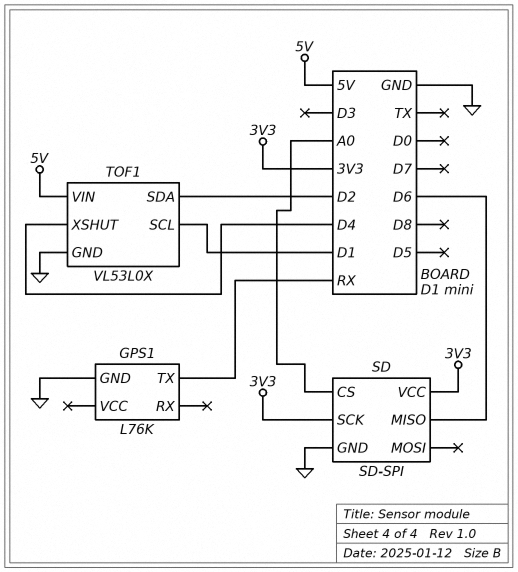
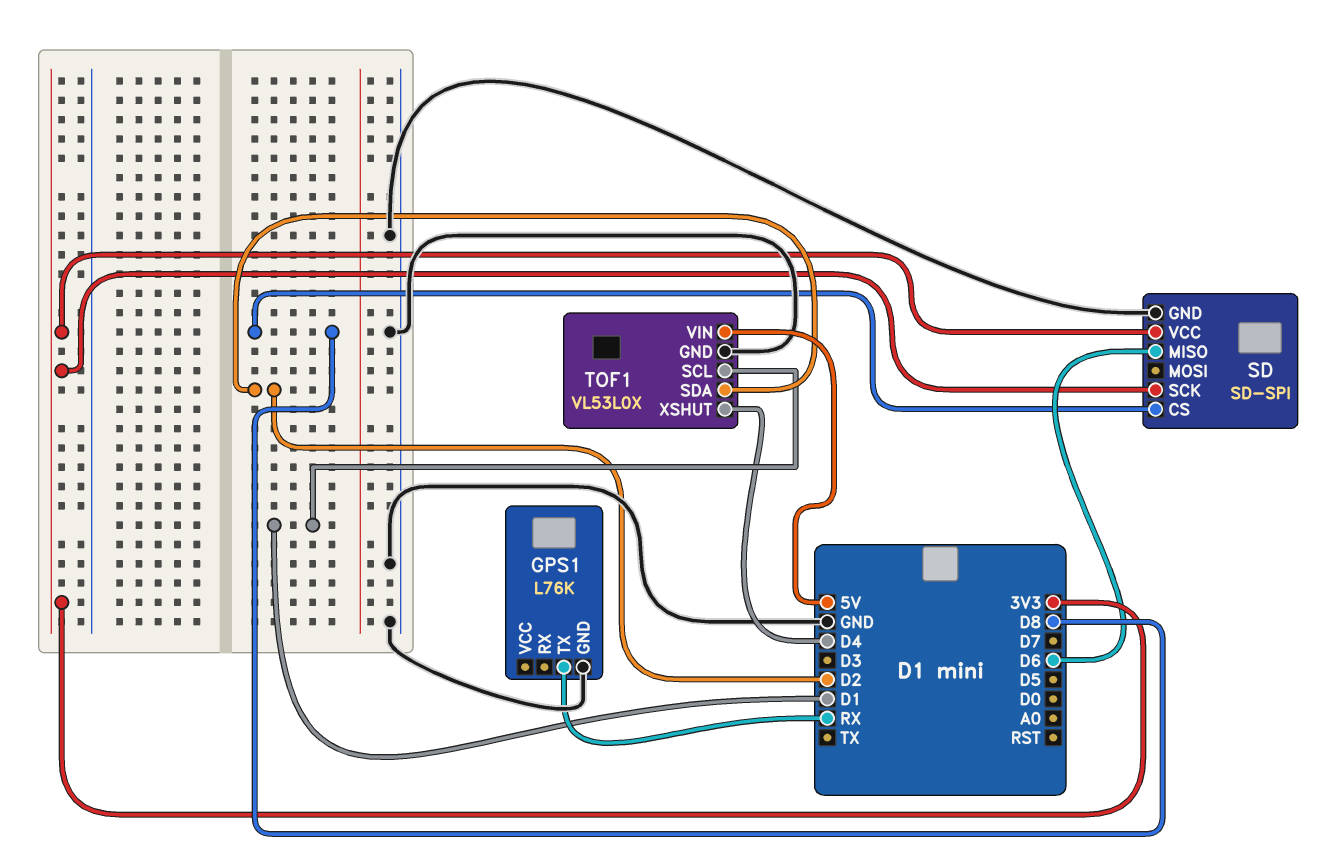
SD pin CS: A0 -> D8

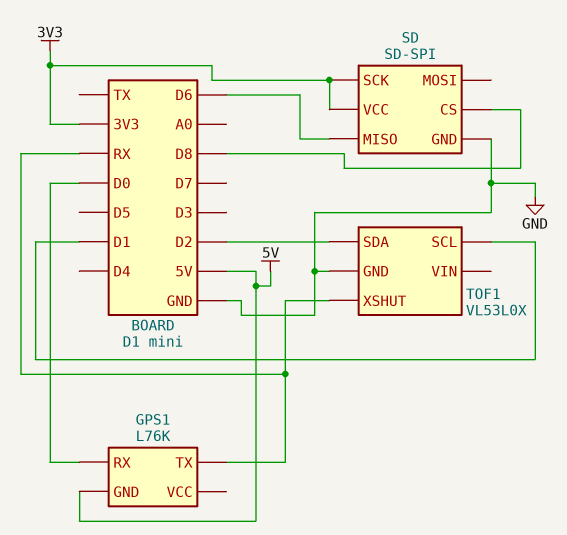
GPS1 pin GND: GND -> 5V
GPS1 pin RX: none -> D0
TOF1 pin VIN: 5V -> none
TOF1 pin XSHUT: D4 -> RX

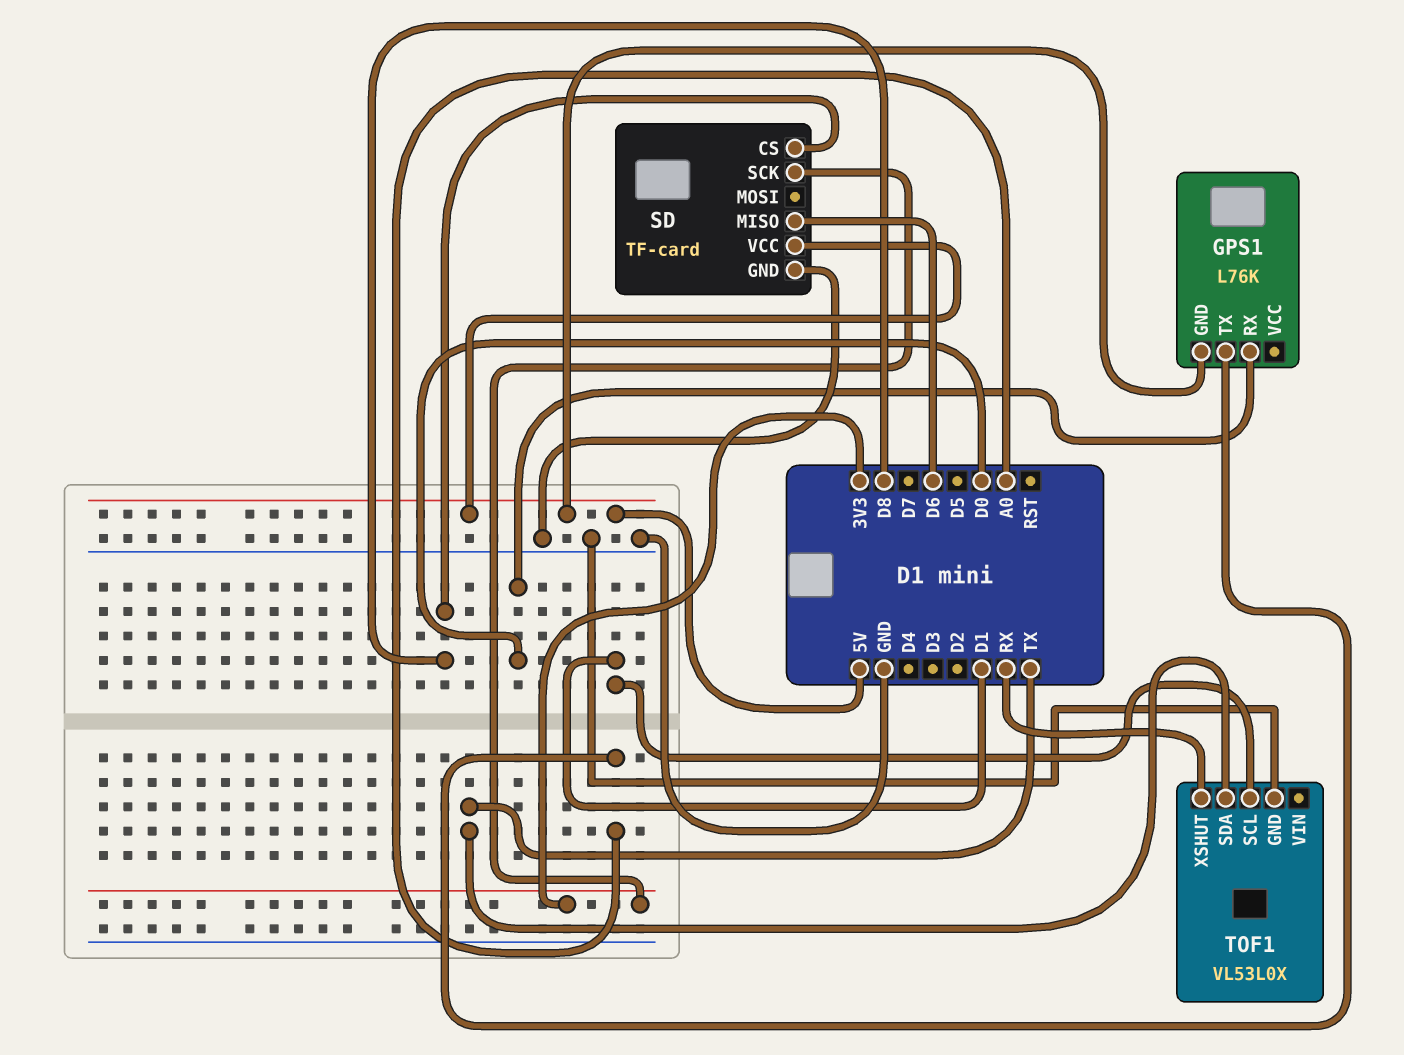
GPS1 pin TX: RX -> A0
SD: SD-SPI -> TF-card
SD pin VCC: 3V3 -> 5V
TOF1 pin SDA: D2 -> TX

